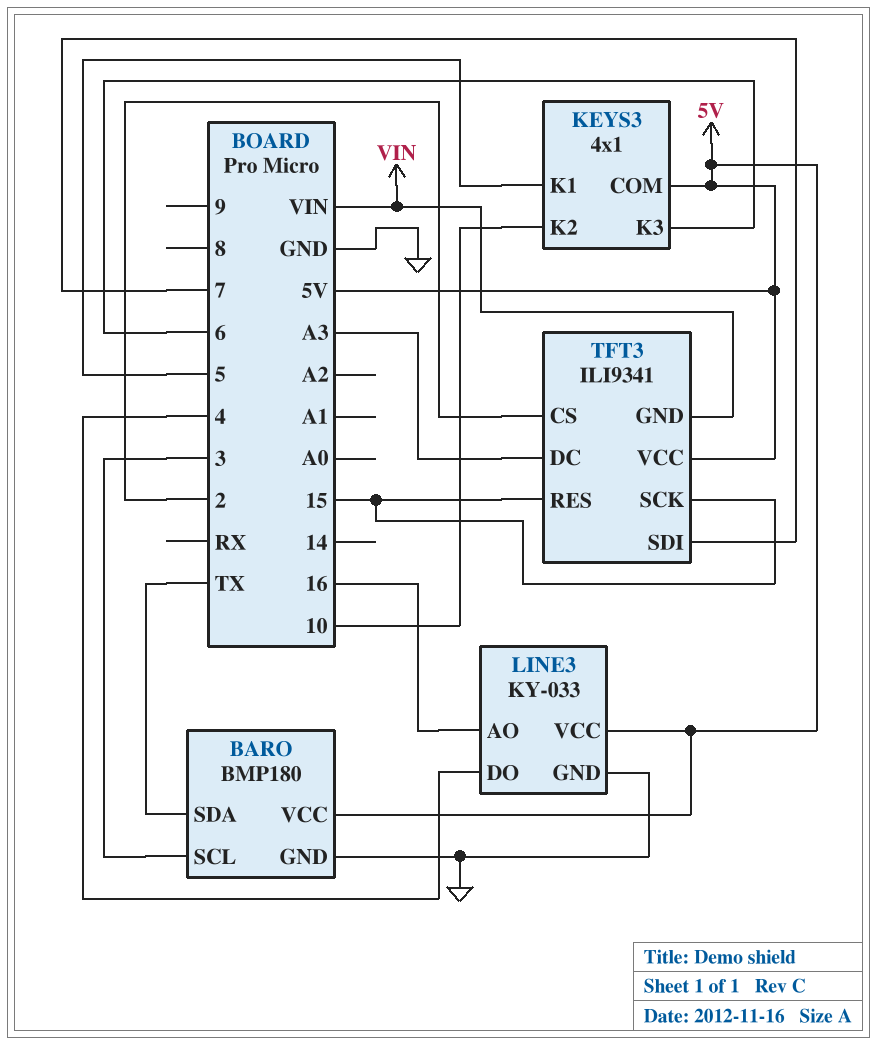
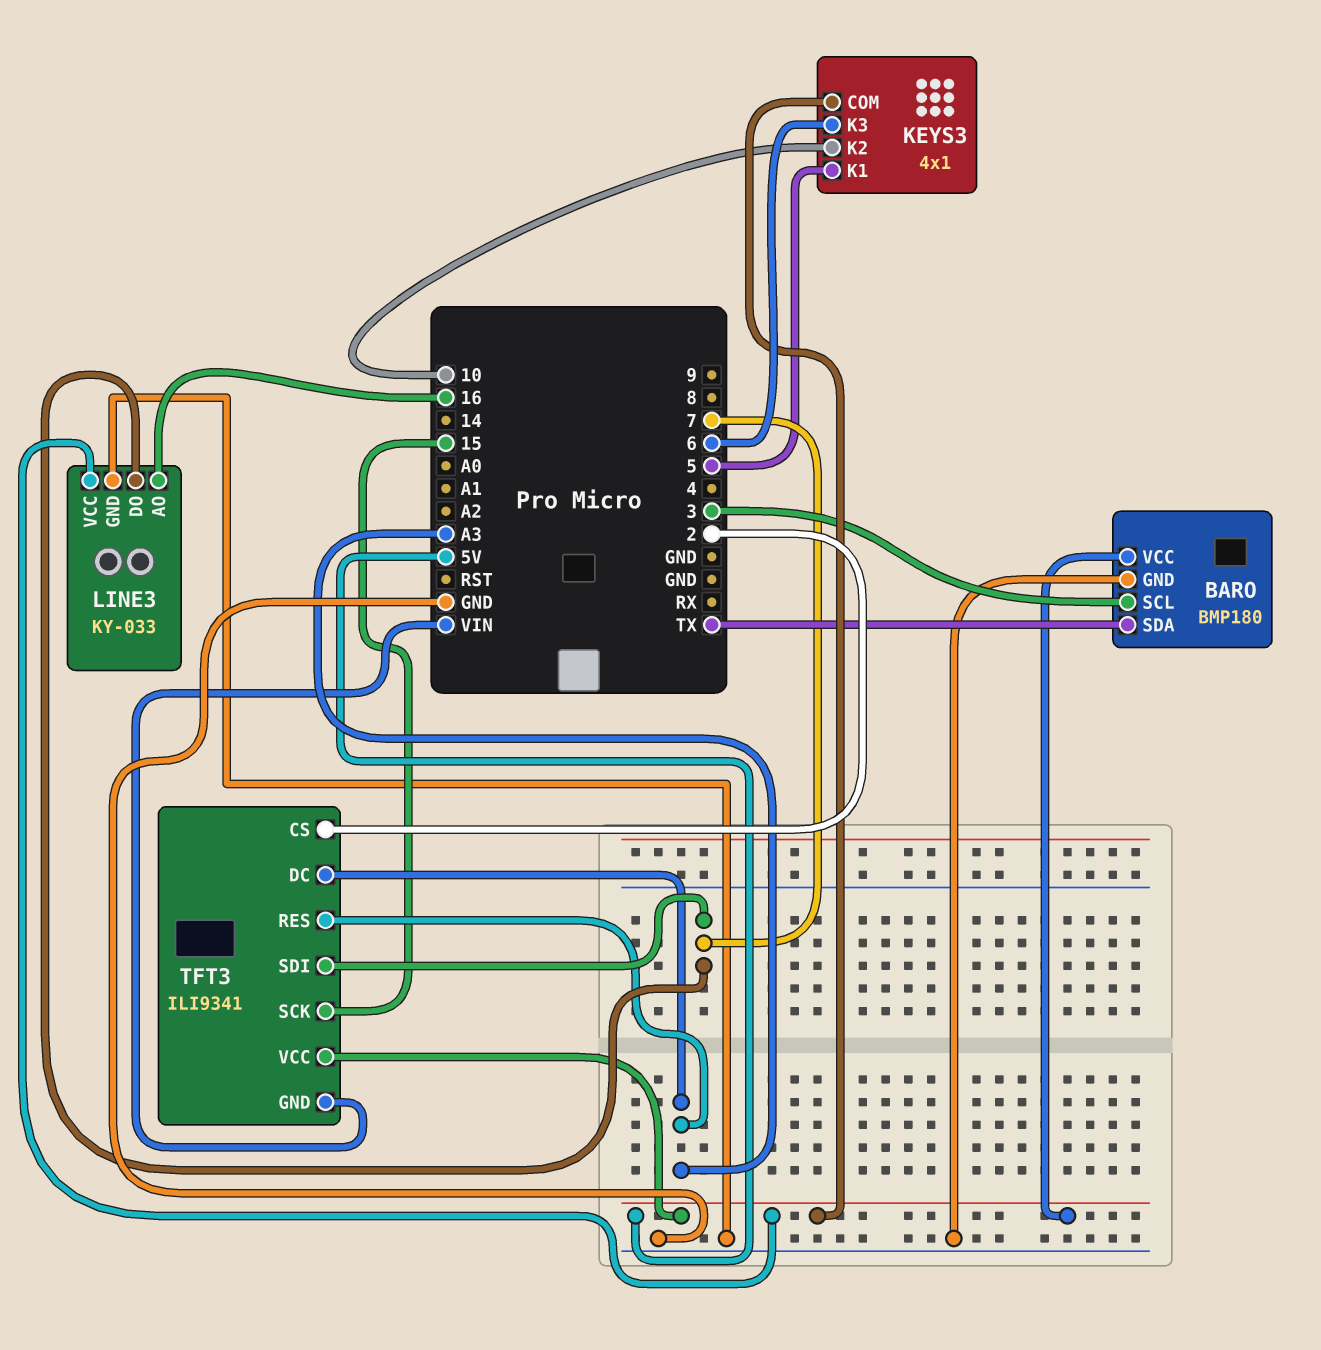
LINE3 pin DO: 4 -> 7
TFT3 pin RES: 15 -> A3

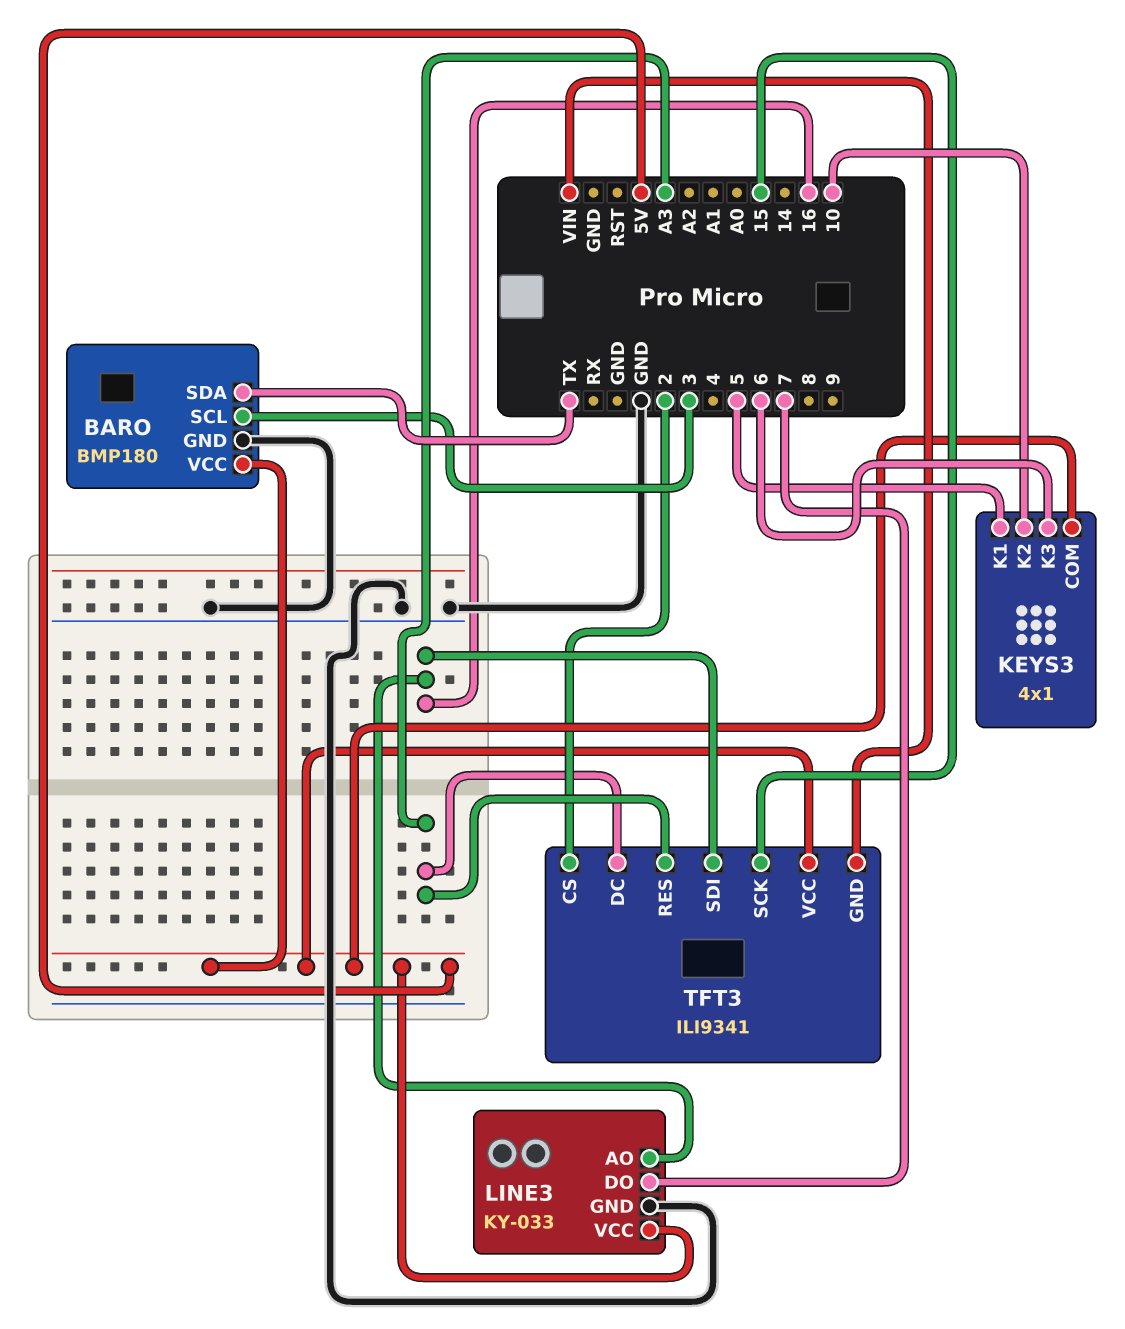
TFT3 pin SDI: 7 -> 16

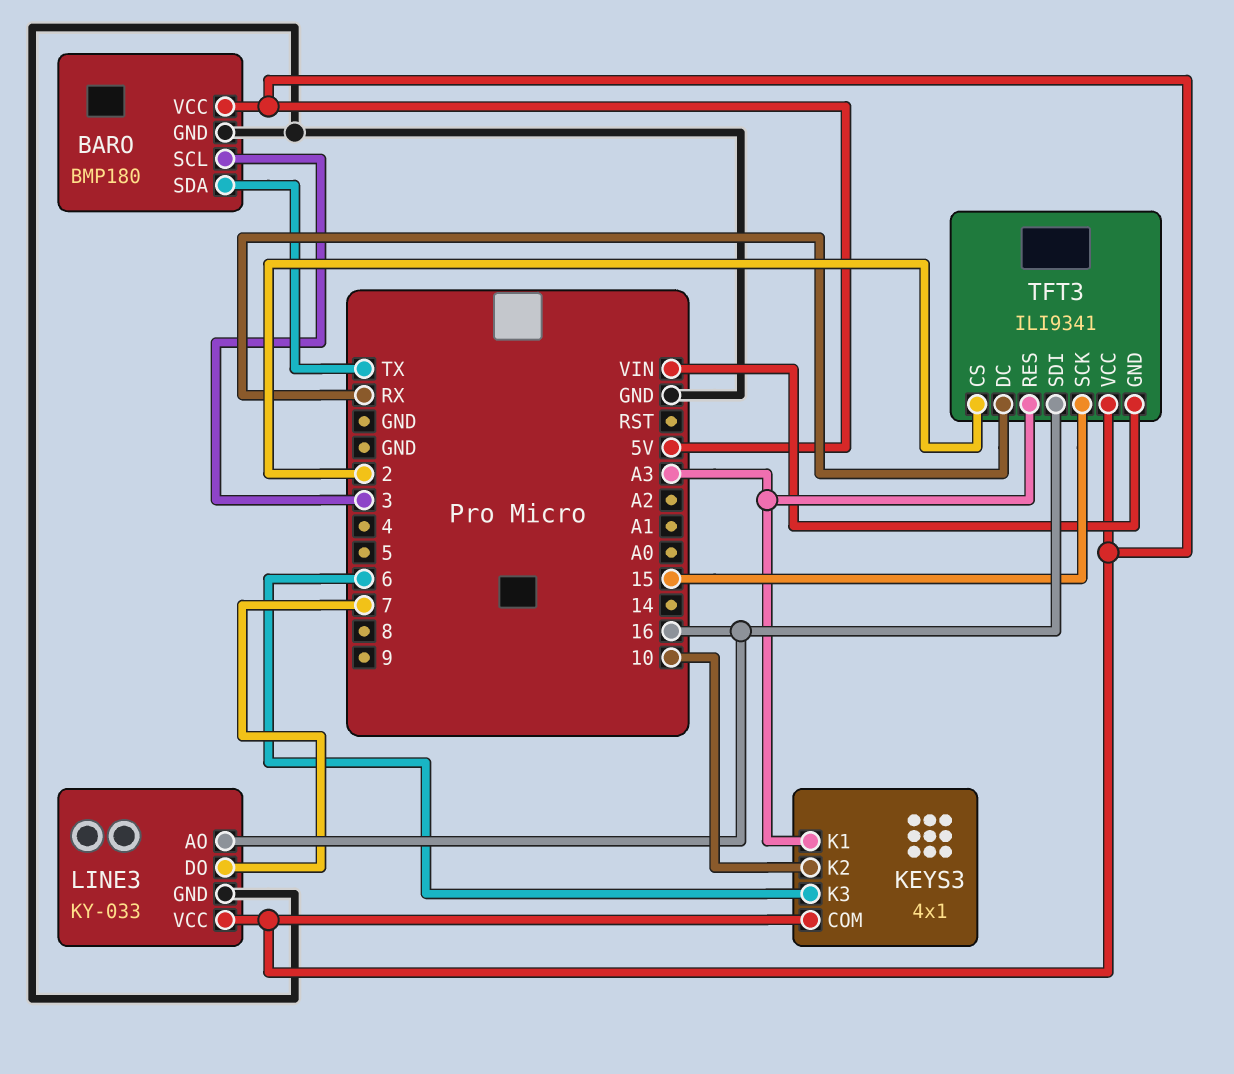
KEYS3 pin K1: 5 -> A3
TFT3 pin DC: A3 -> RX

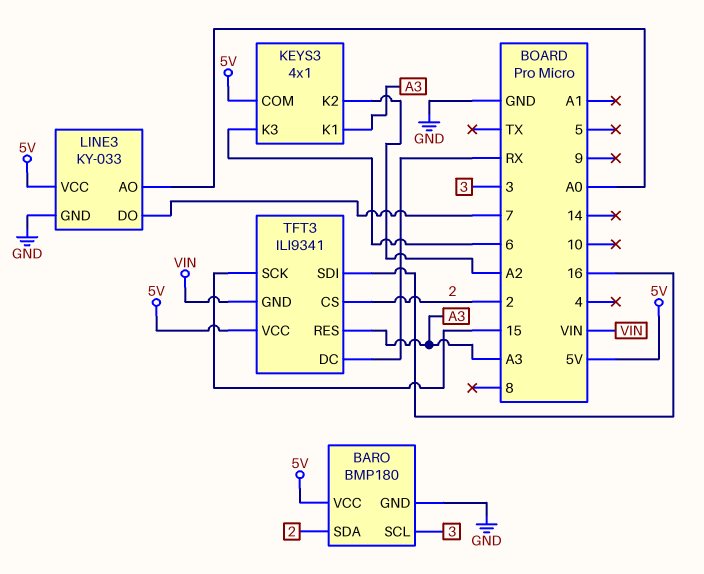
BARO pin SDA: TX -> 2
KEYS3 pin K2: 10 -> A2
LINE3 pin AO: 16 -> A0

